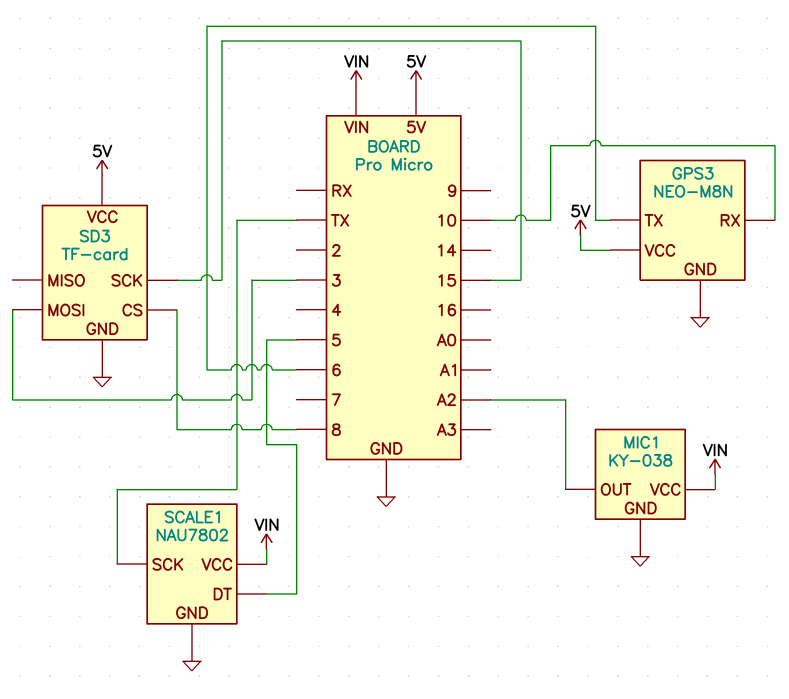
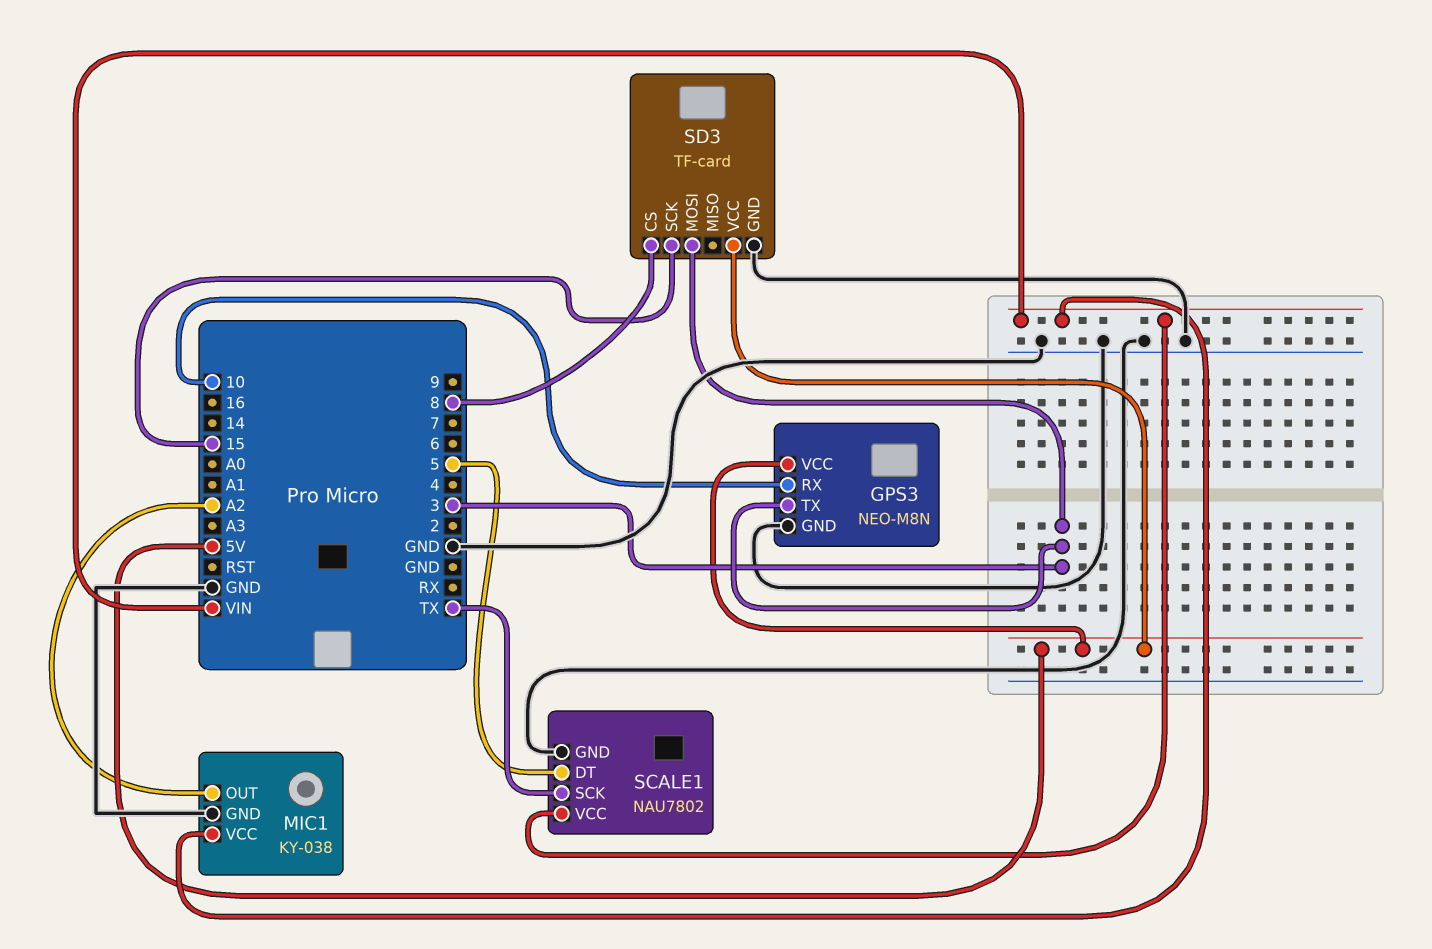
GPS3 pin TX: 6 -> 3

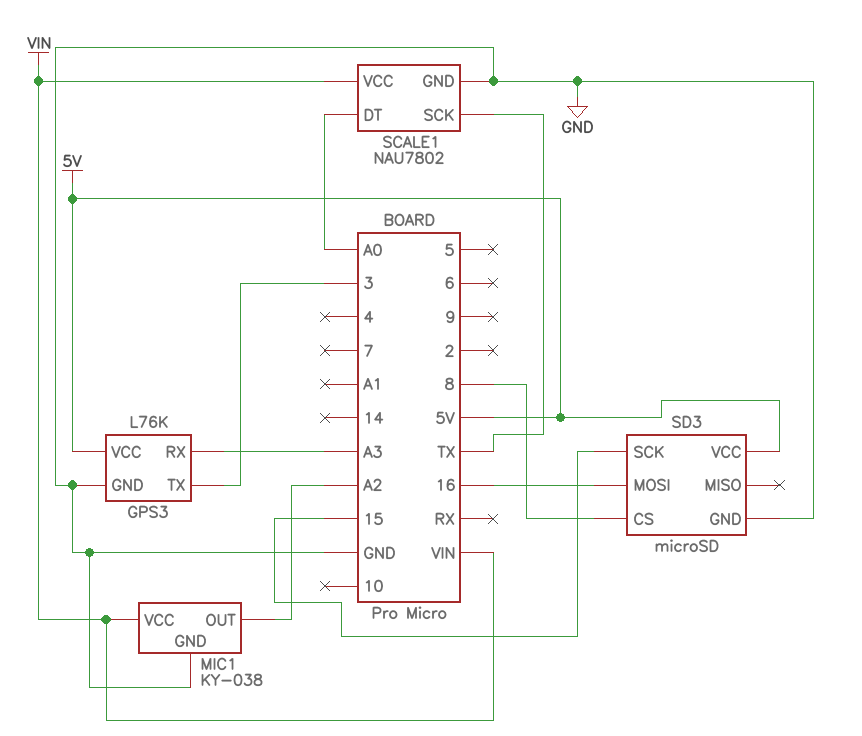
GPS3: NEO-M8N -> L76K
GPS3 pin RX: 10 -> A3
SCALE1 pin DT: 5 -> A0
SD3: TF-card -> microSD
SD3 pin MOSI: 3 -> 16

